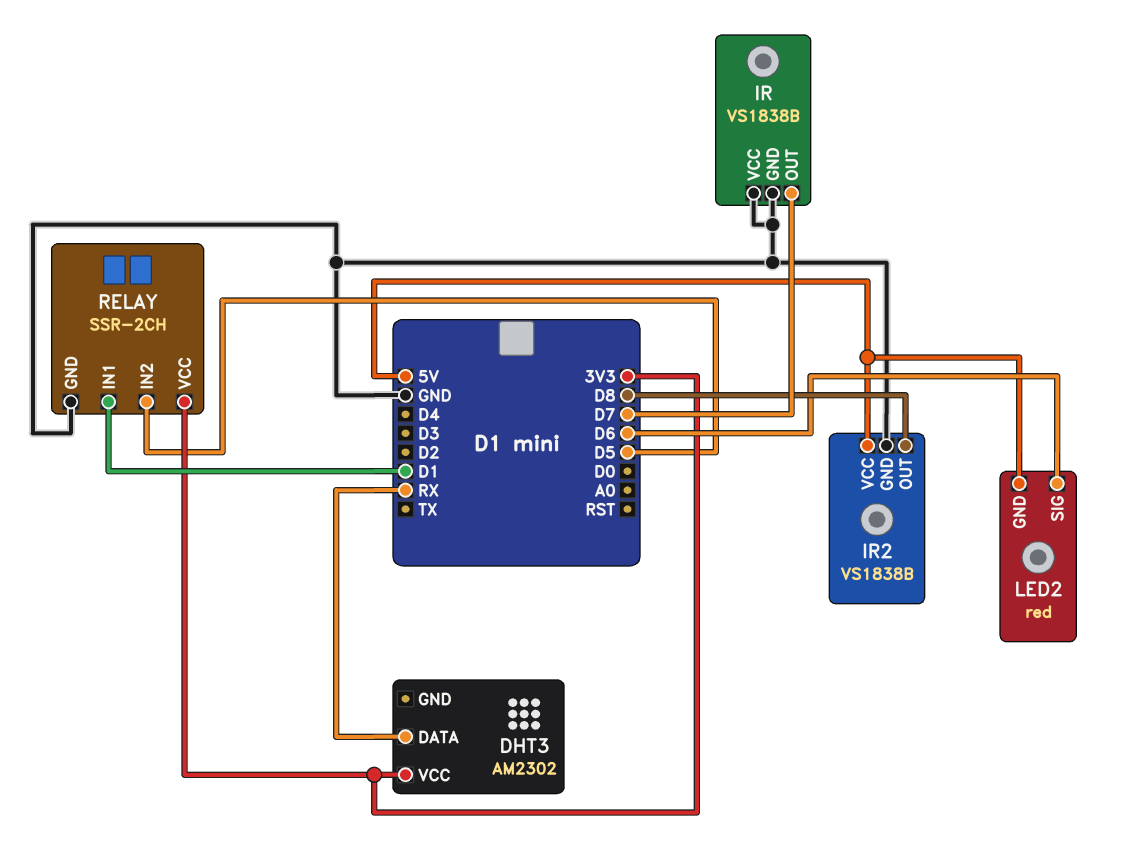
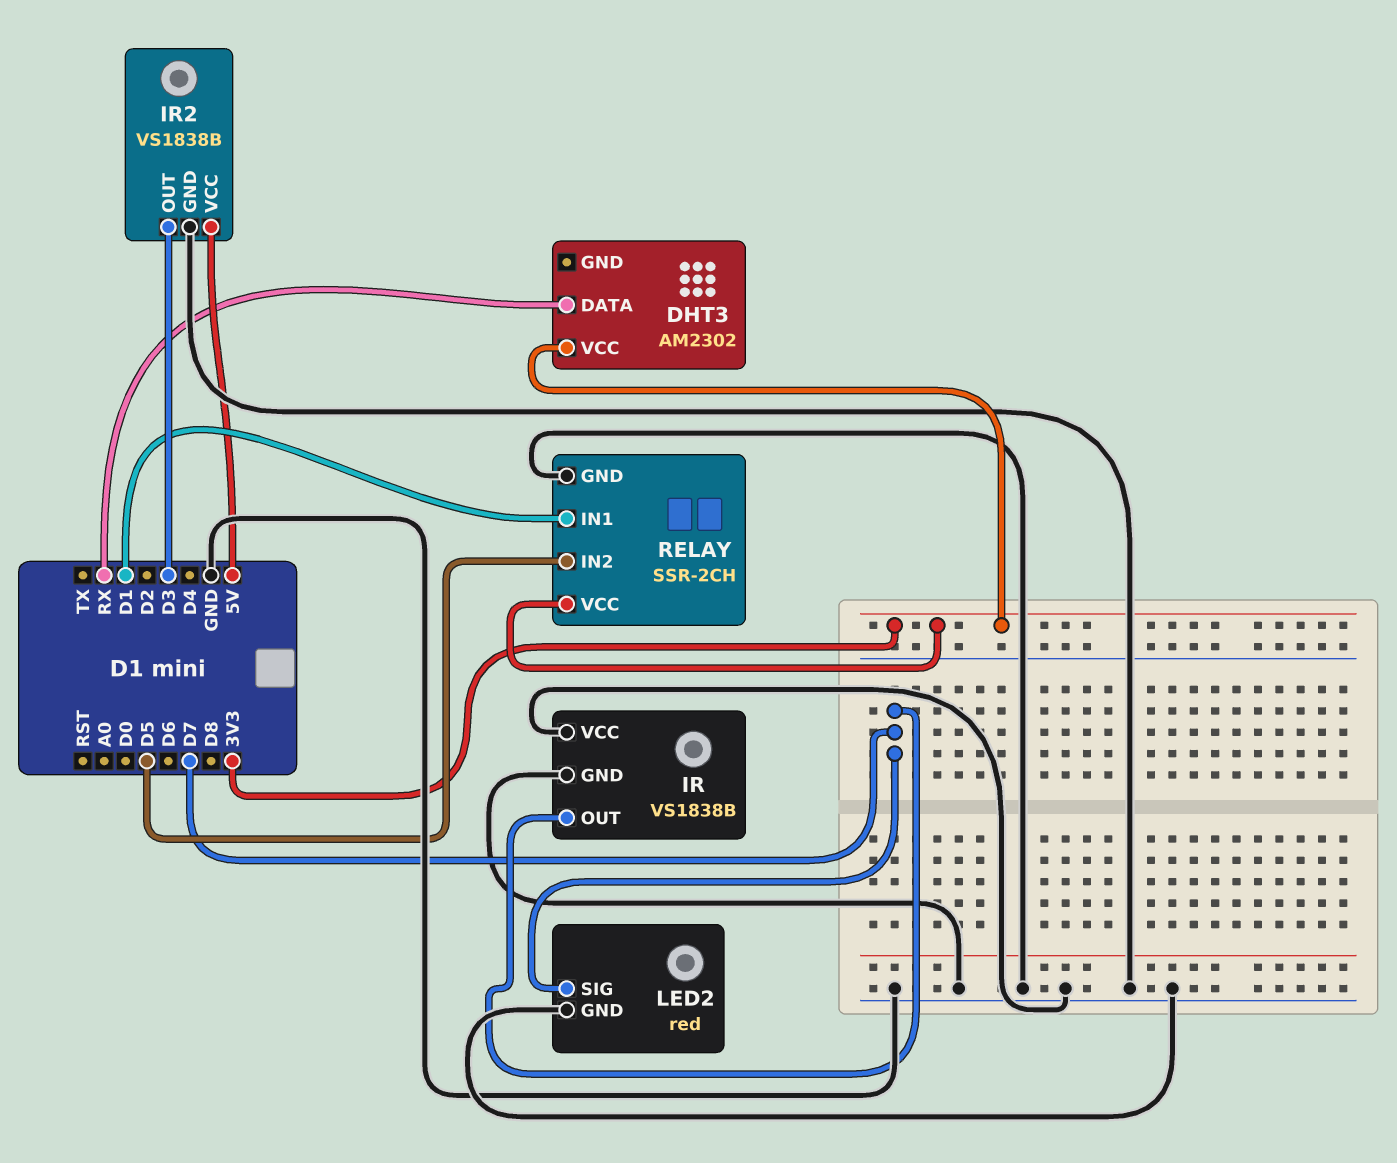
IR2 pin OUT: D8 -> D3
LED2 pin GND: 5V -> GND
LED2 pin SIG: D6 -> D7

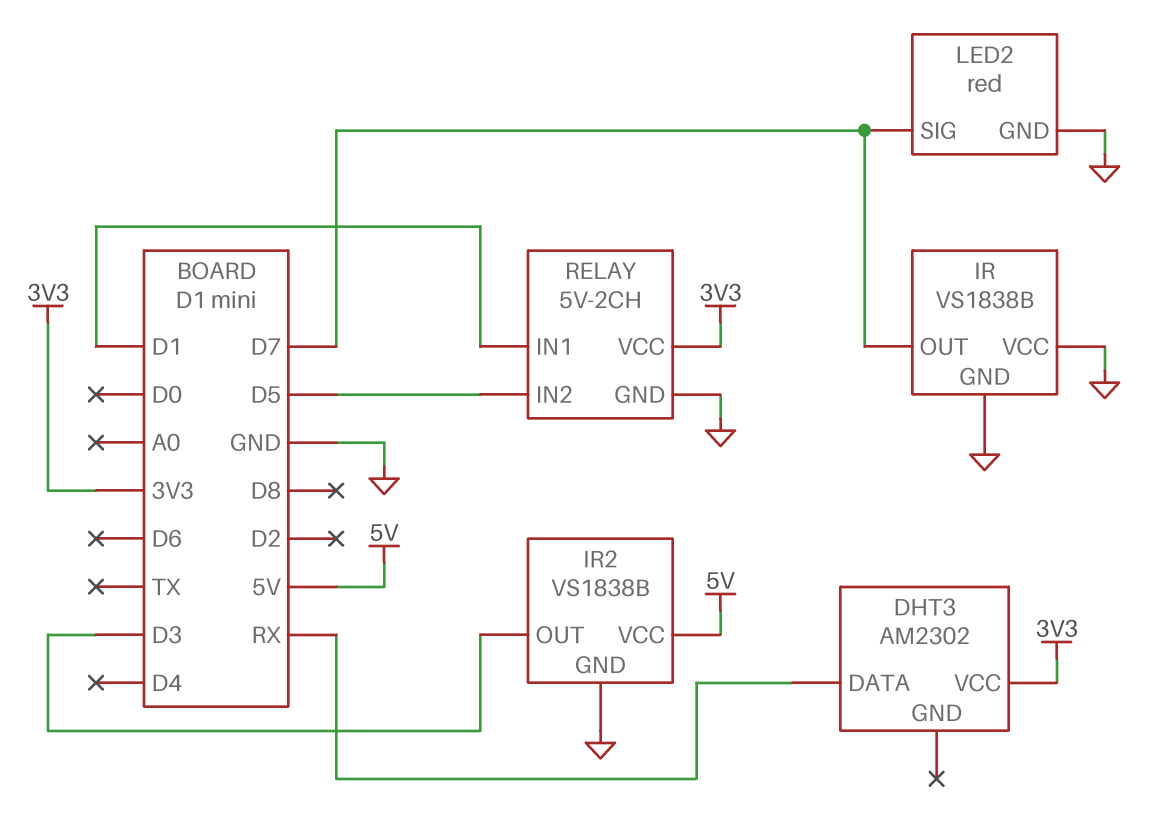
RELAY: SSR-2CH -> 5V-2CH

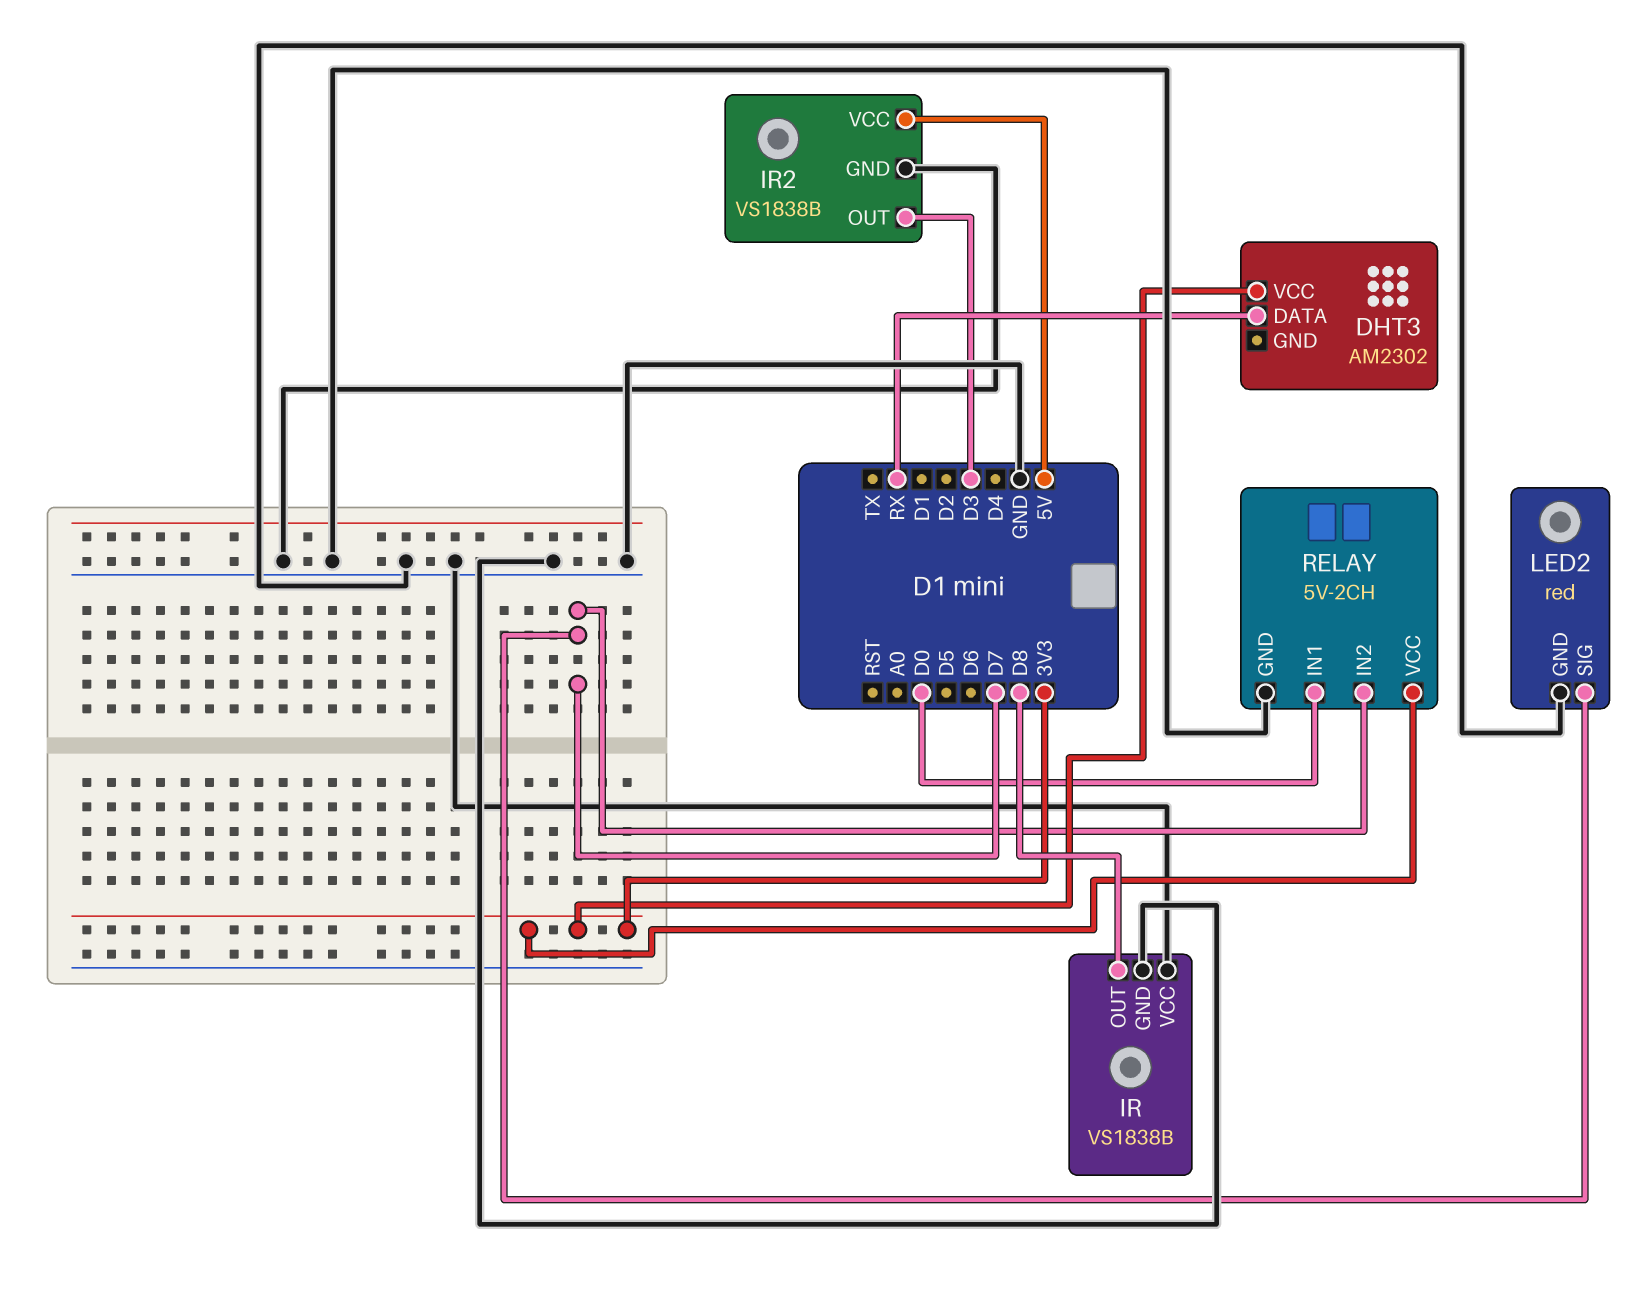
IR pin OUT: D7 -> D8
RELAY pin IN1: D1 -> D0
RELAY pin IN2: D5 -> D7

